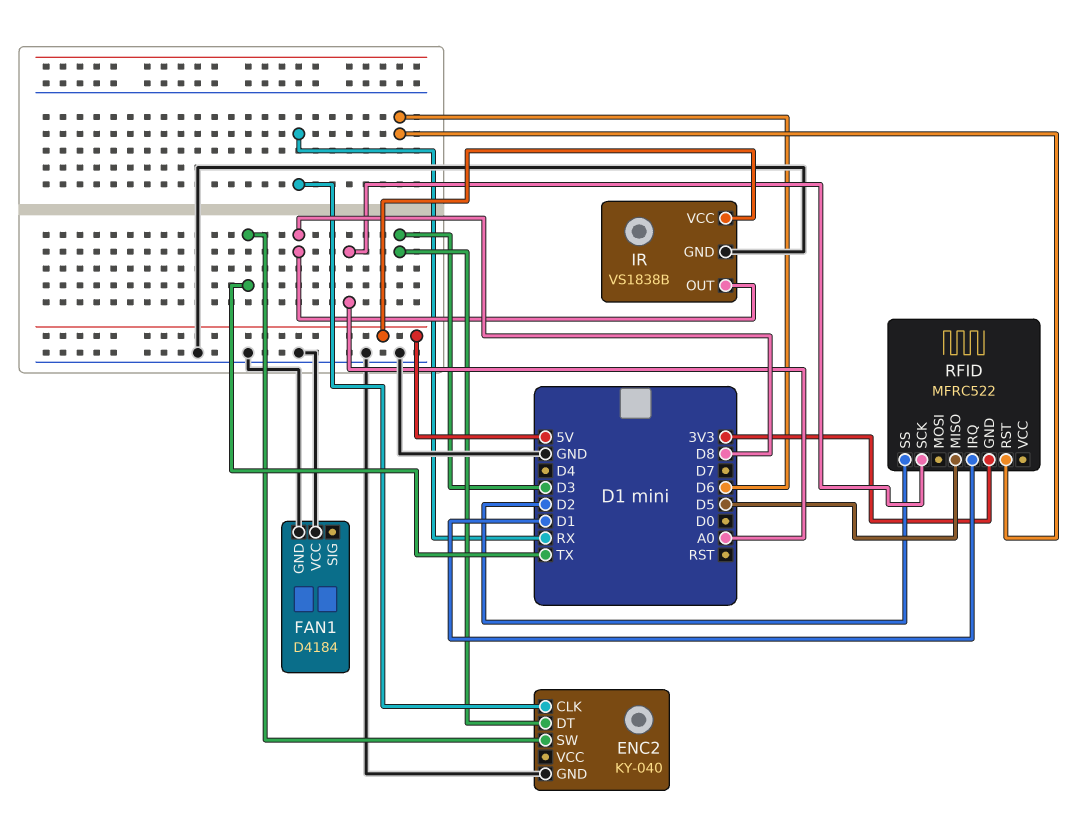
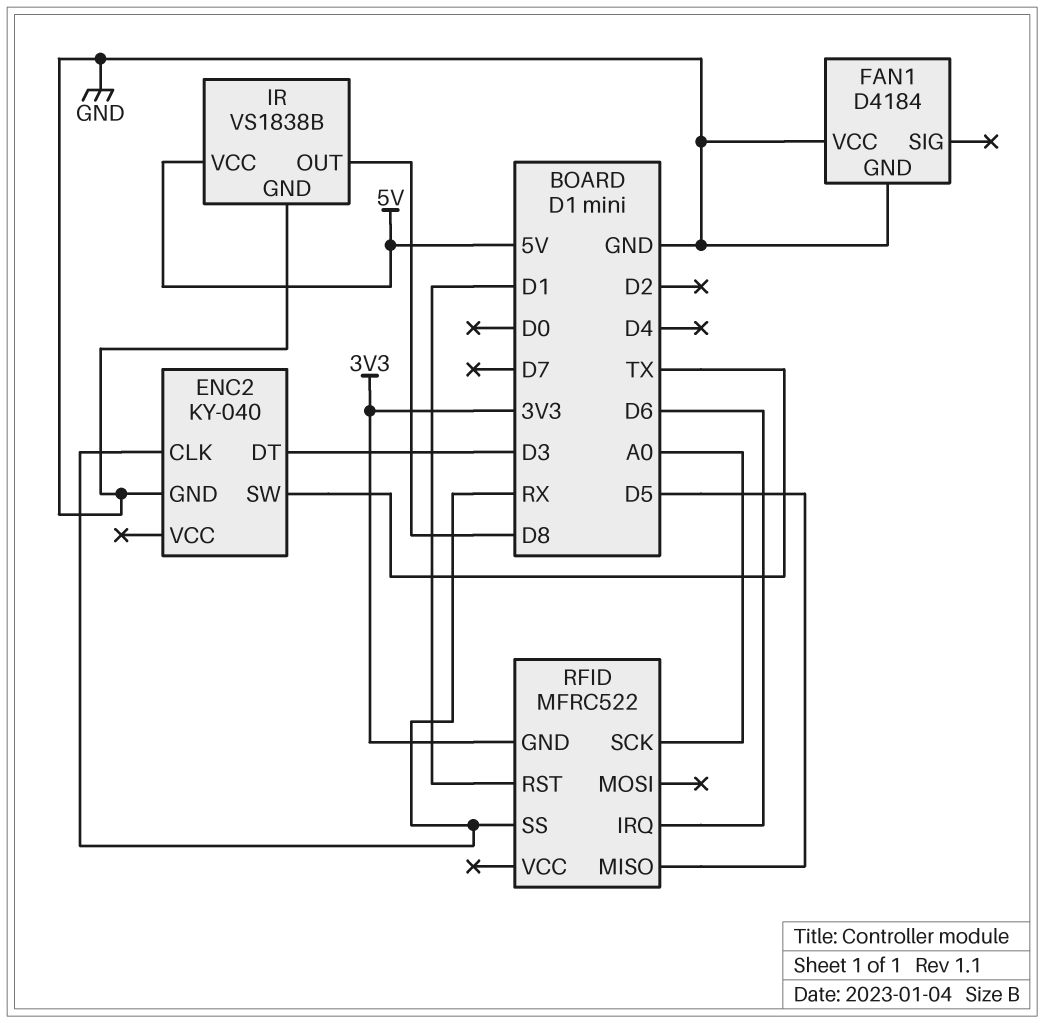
RFID pin IRQ: D1 -> D6
RFID pin RST: D6 -> D1
RFID pin SS: D2 -> RX

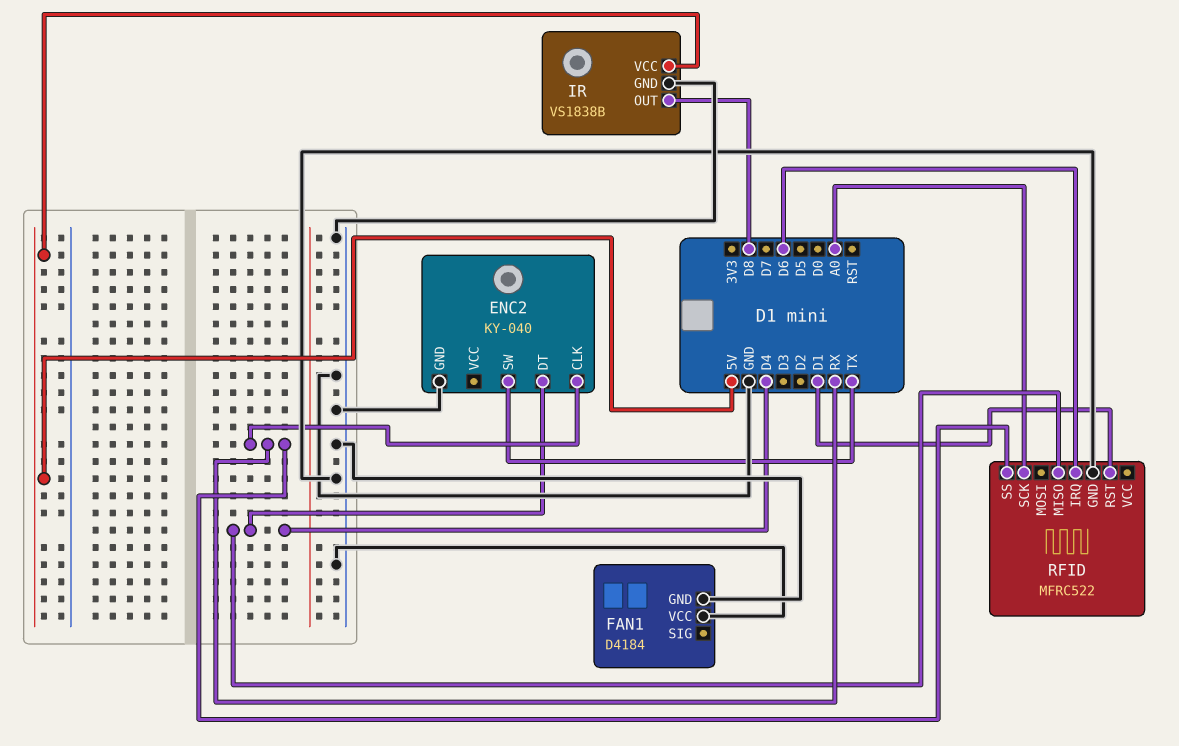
ENC2 pin DT: D3 -> D4
RFID pin GND: 3V3 -> GND
RFID pin MISO: D5 -> D4

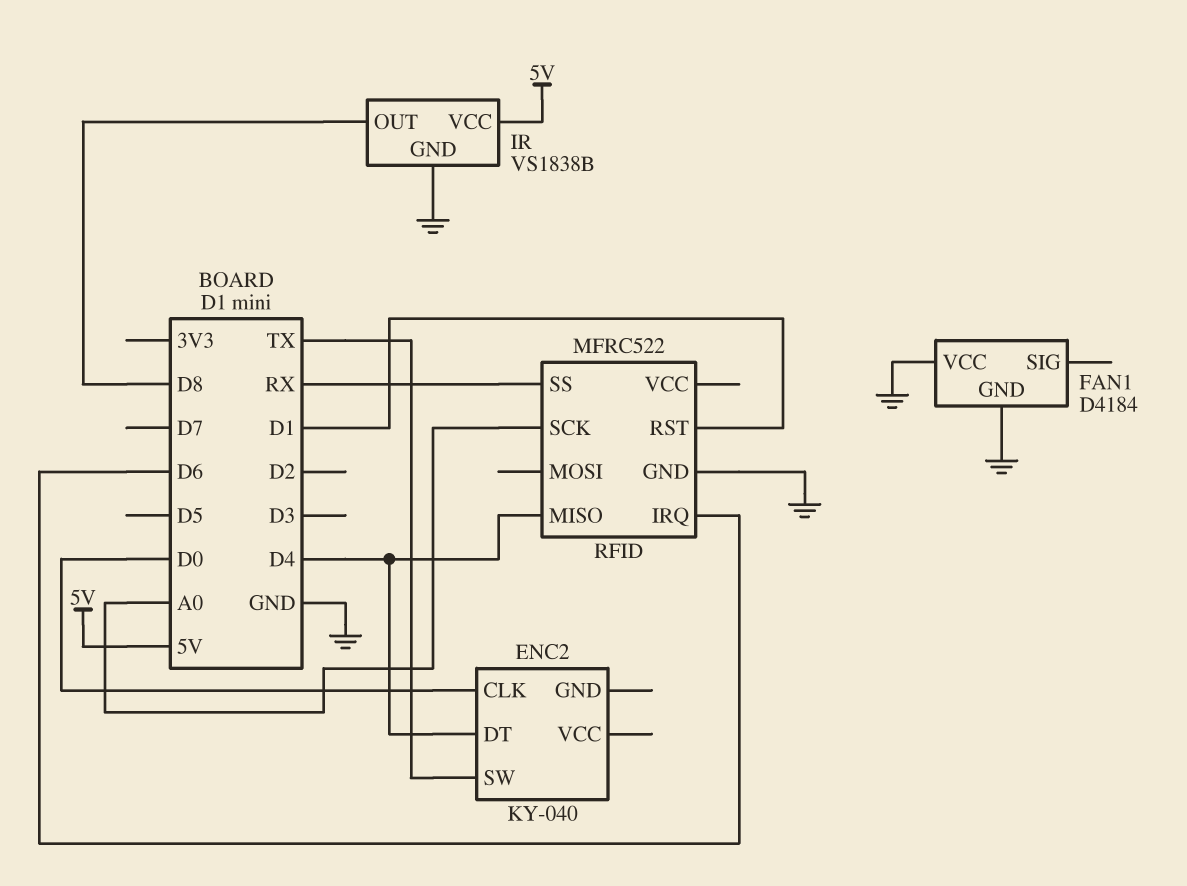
ENC2 pin CLK: RX -> D0
ENC2 pin GND: GND -> none

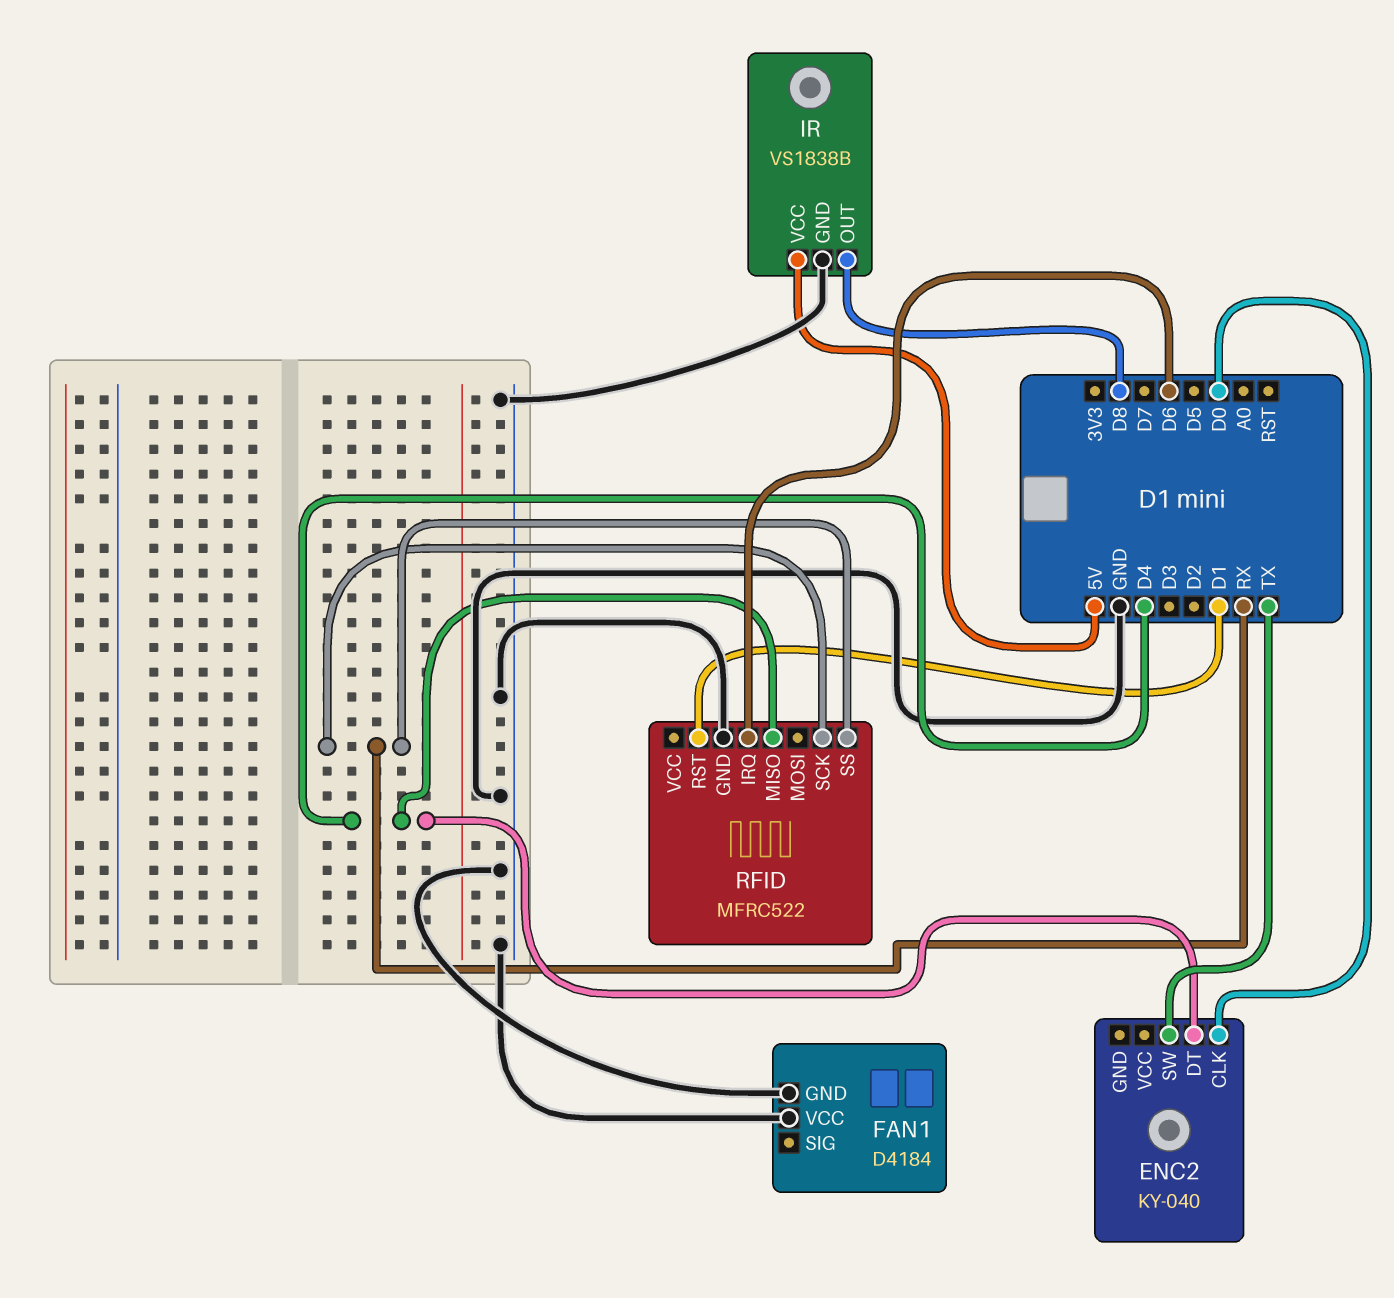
RFID pin SCK: A0 -> RX

